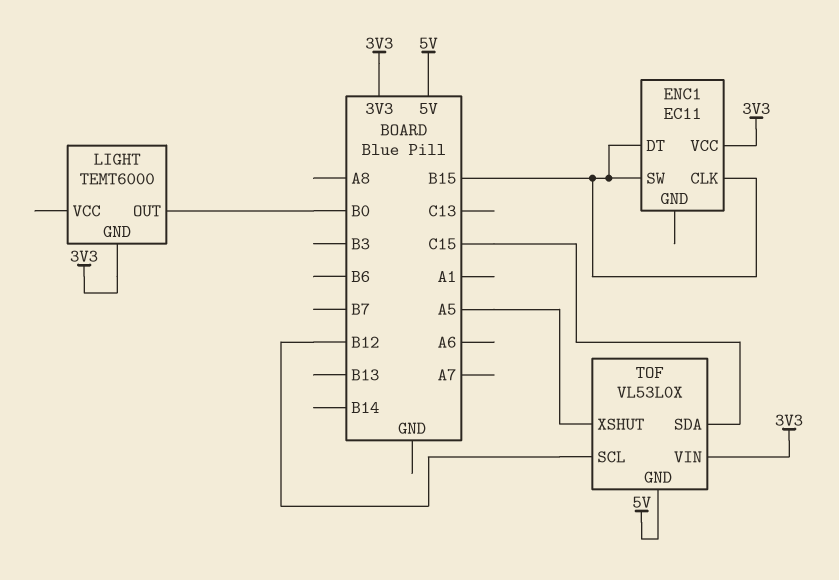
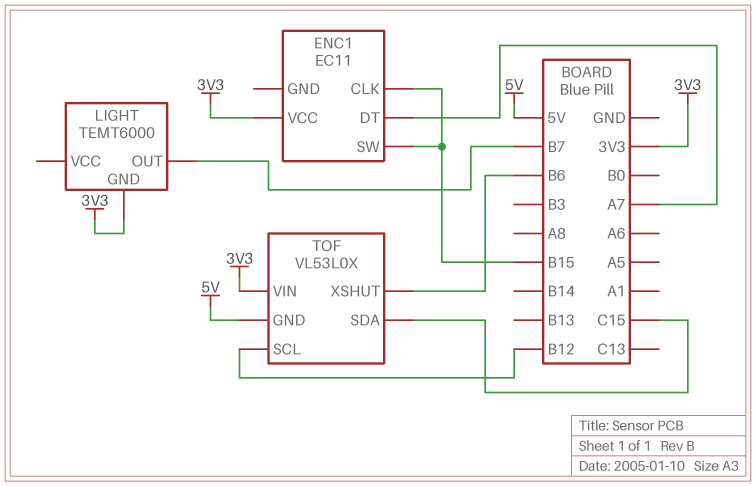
ENC1 pin DT: B15 -> A7
LIGHT pin OUT: B0 -> B7
TOF pin XSHUT: A5 -> B6

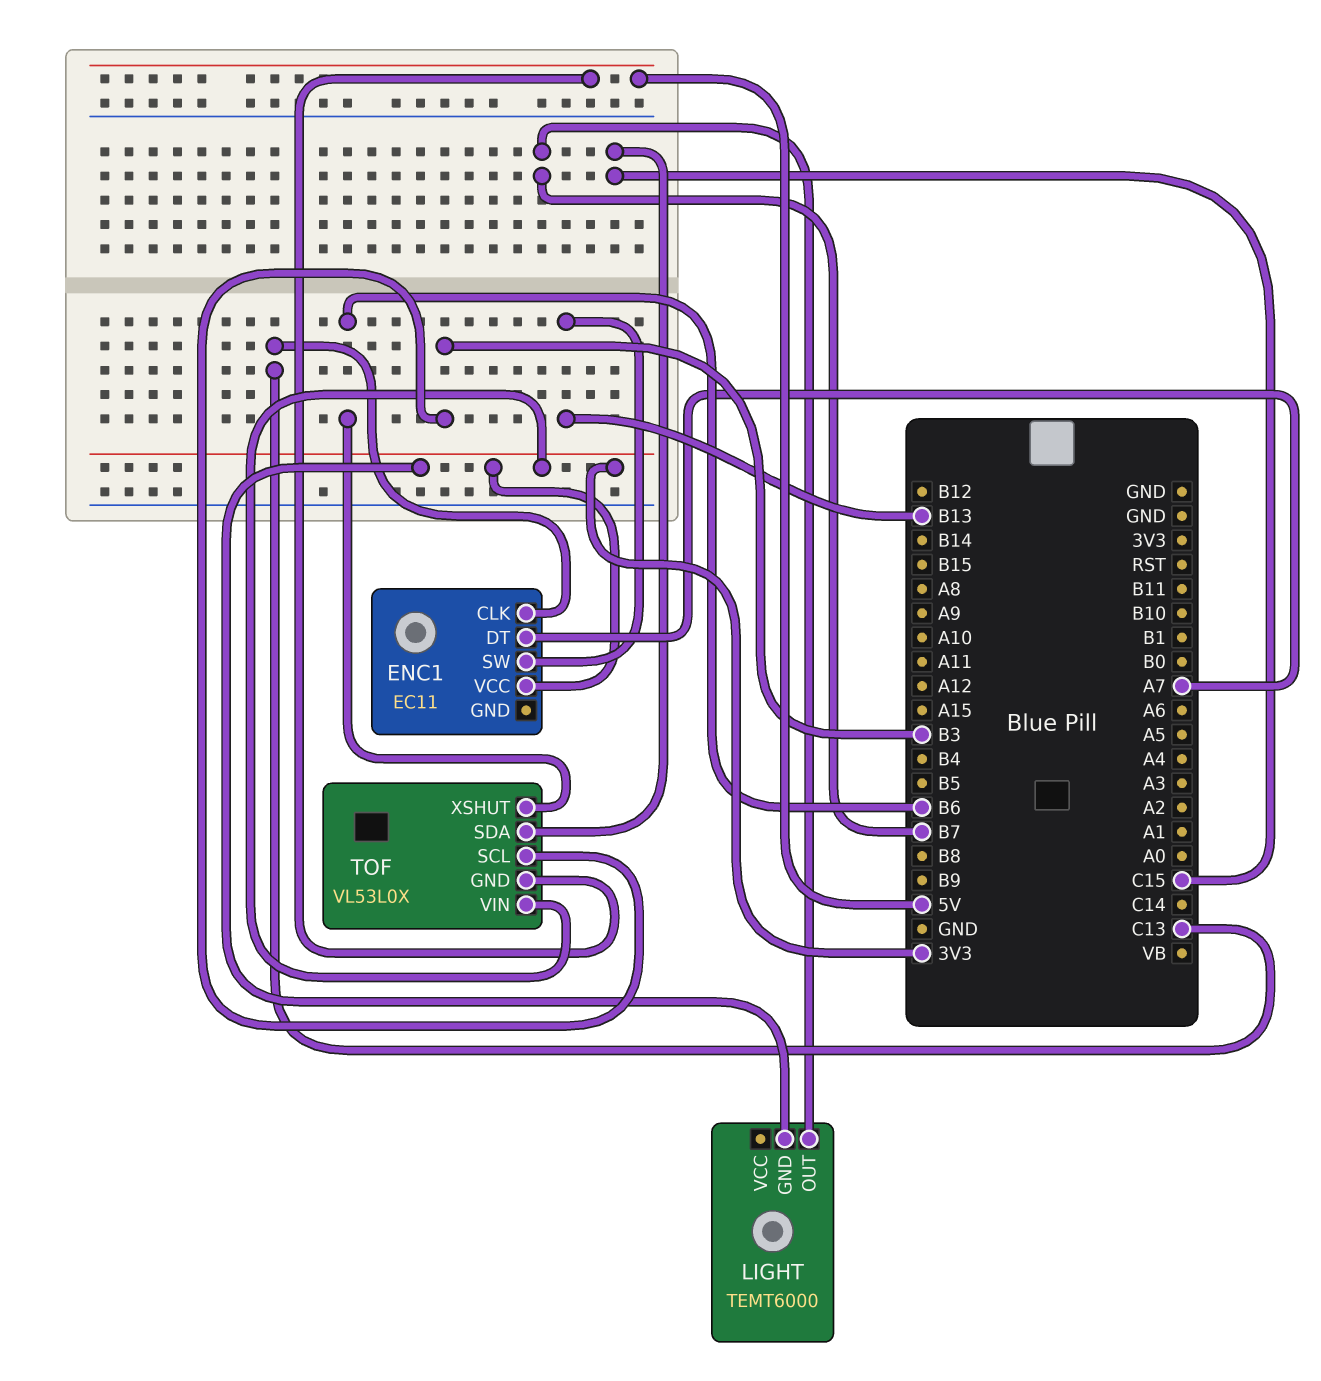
ENC1 pin CLK: B15 -> C13
ENC1 pin SW: B15 -> B13
TOF pin SCL: B12 -> B3

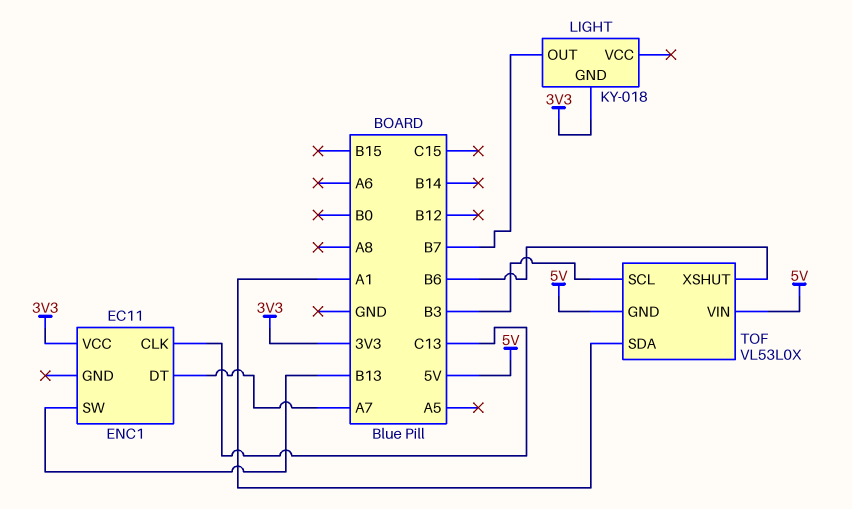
LIGHT: TEMT6000 -> KY-018
TOF pin SDA: C15 -> A1
TOF pin VIN: 3V3 -> 5V

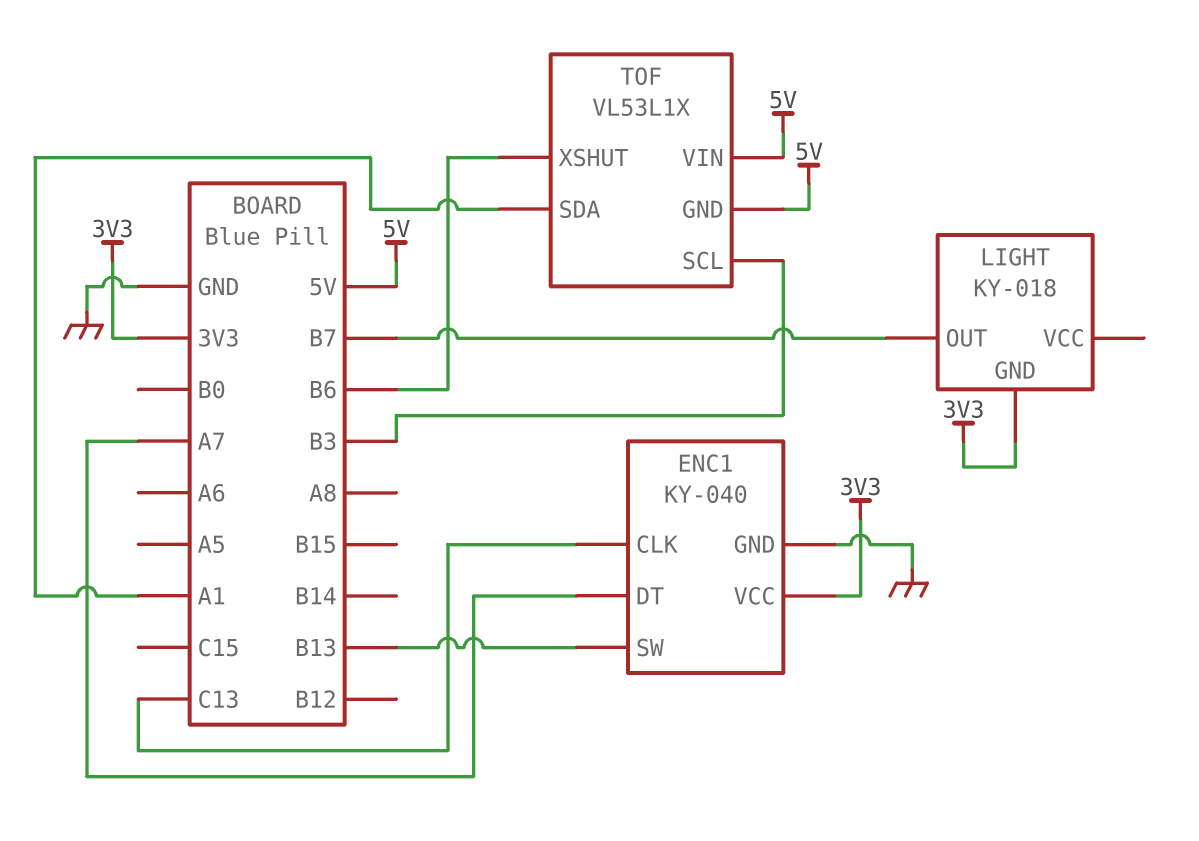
ENC1: EC11 -> KY-040
ENC1 pin GND: none -> GND
TOF: VL53L0X -> VL53L1X

